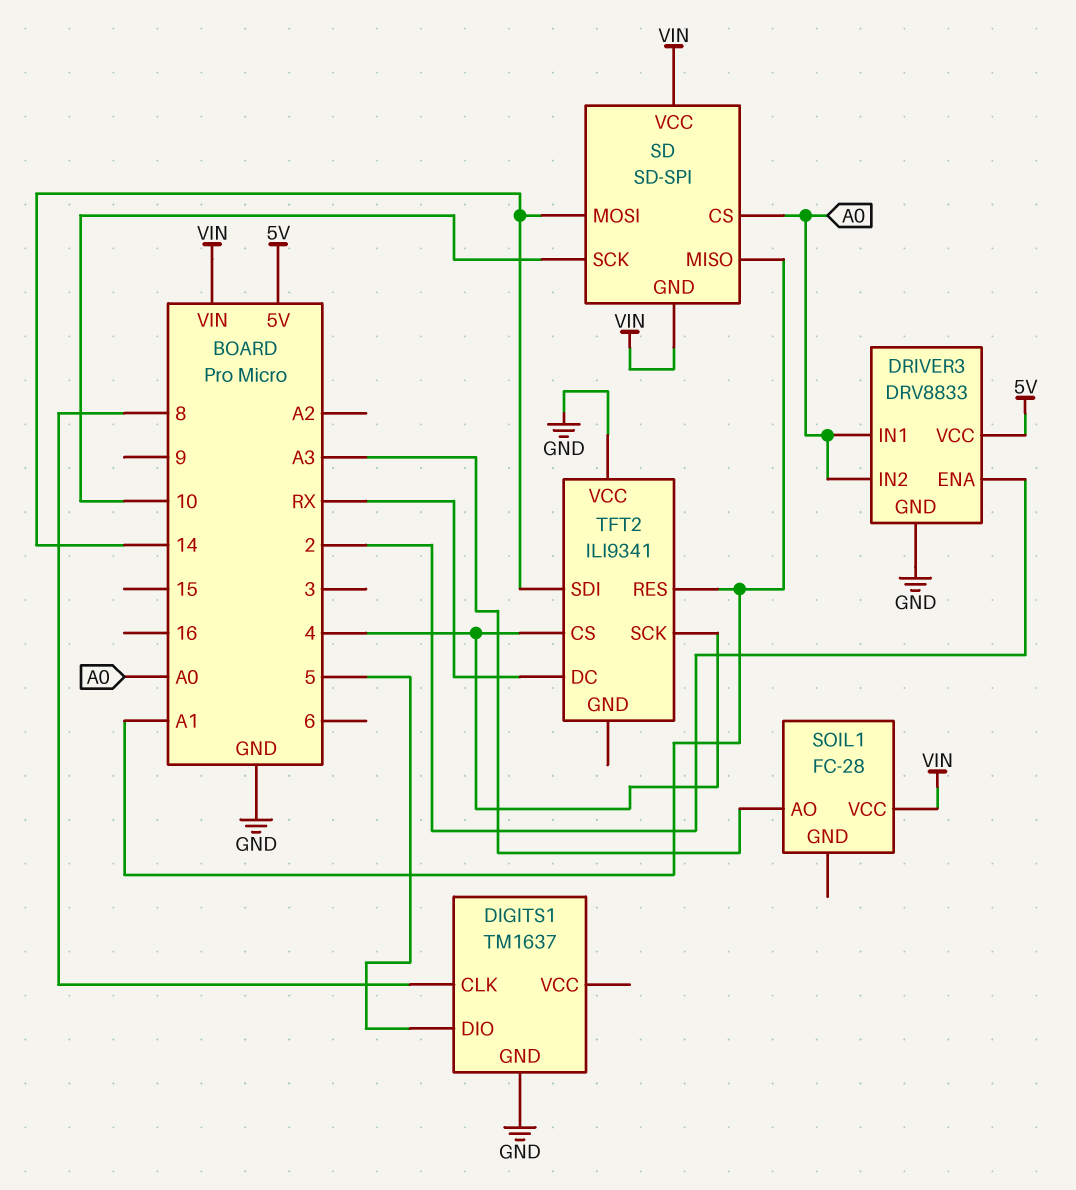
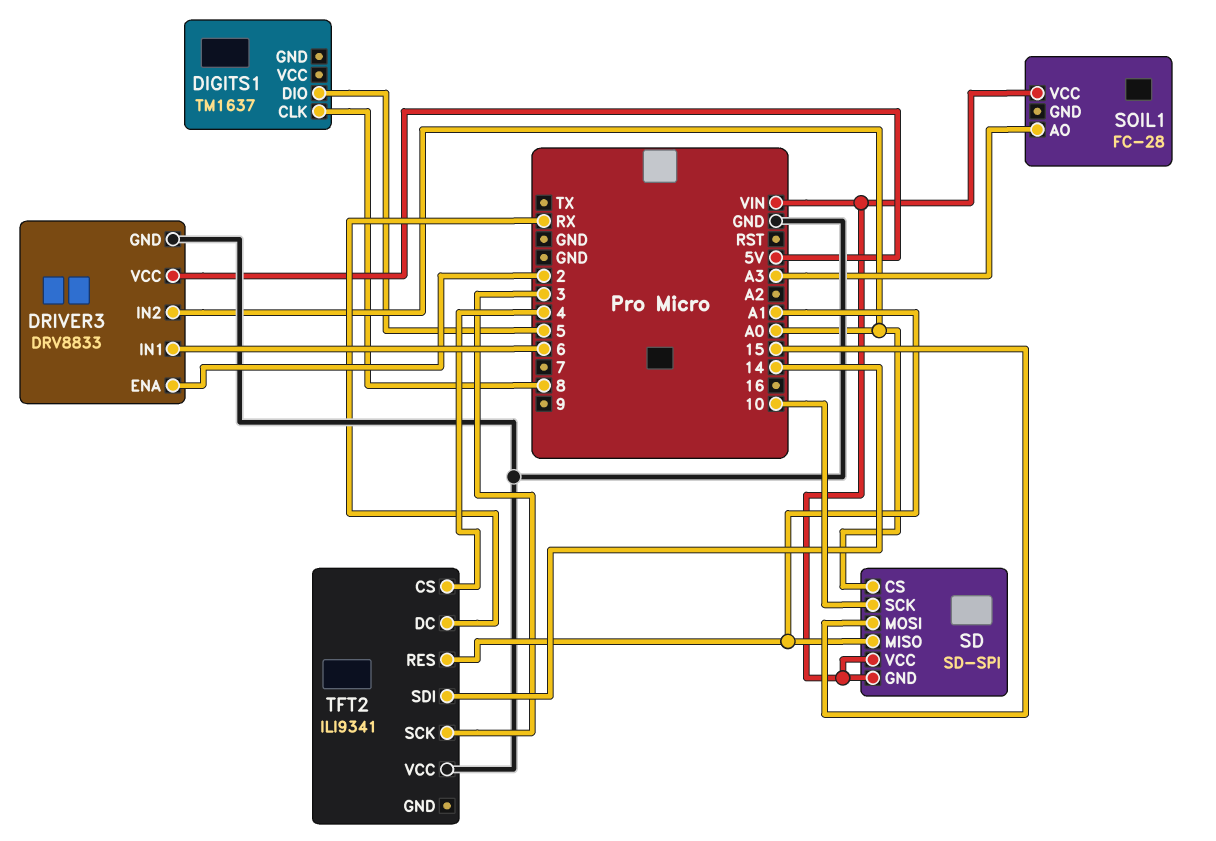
DIGITS1 pin GND: GND -> none
DRIVER3 pin IN1: A0 -> 6
SD pin MOSI: 14 -> 15
TFT2 pin SCK: 4 -> 3

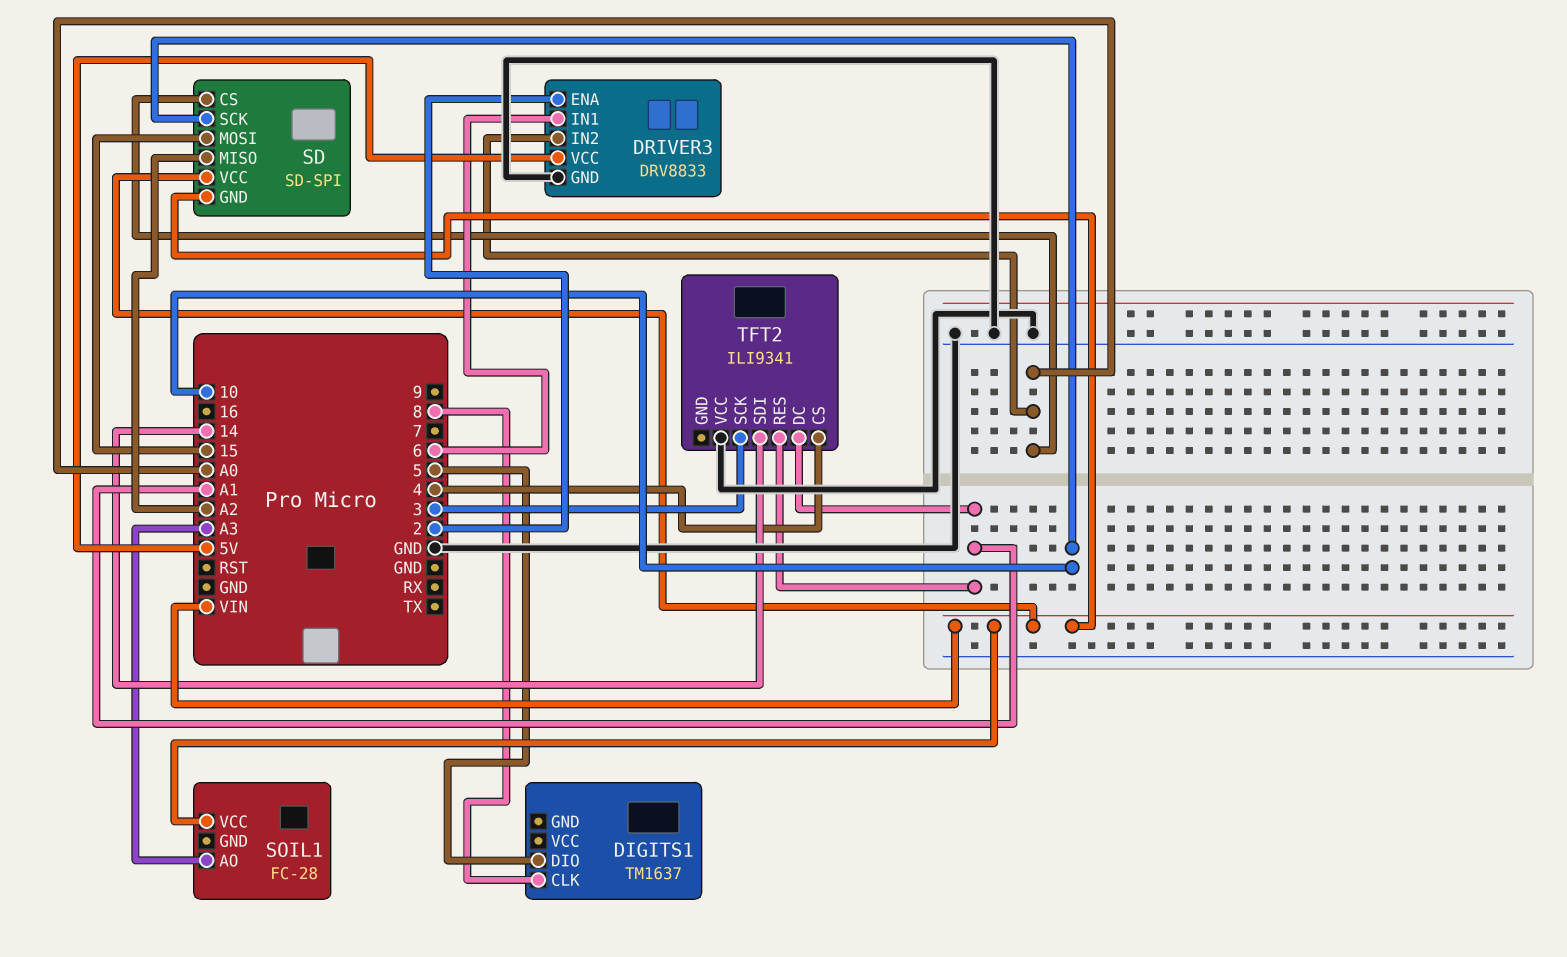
SD pin MISO: A1 -> A2
TFT2 pin DC: RX -> A1

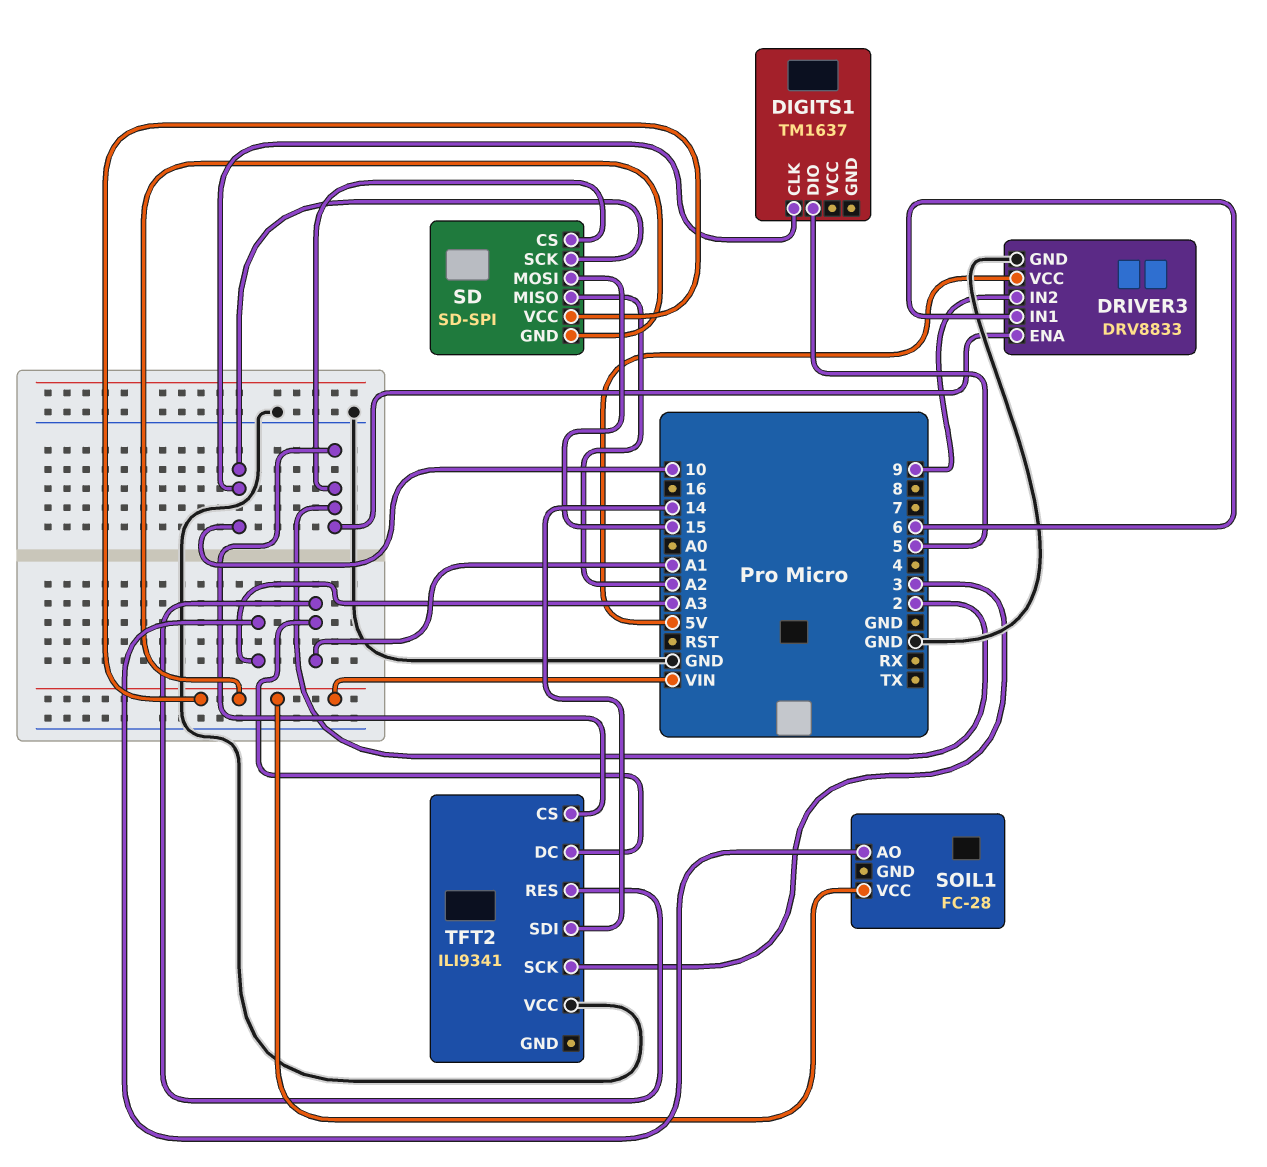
DIGITS1 pin CLK: 8 -> 10
DRIVER3 pin IN2: A0 -> 9
SD pin CS: A0 -> 2
TFT2 pin CS: 4 -> 2

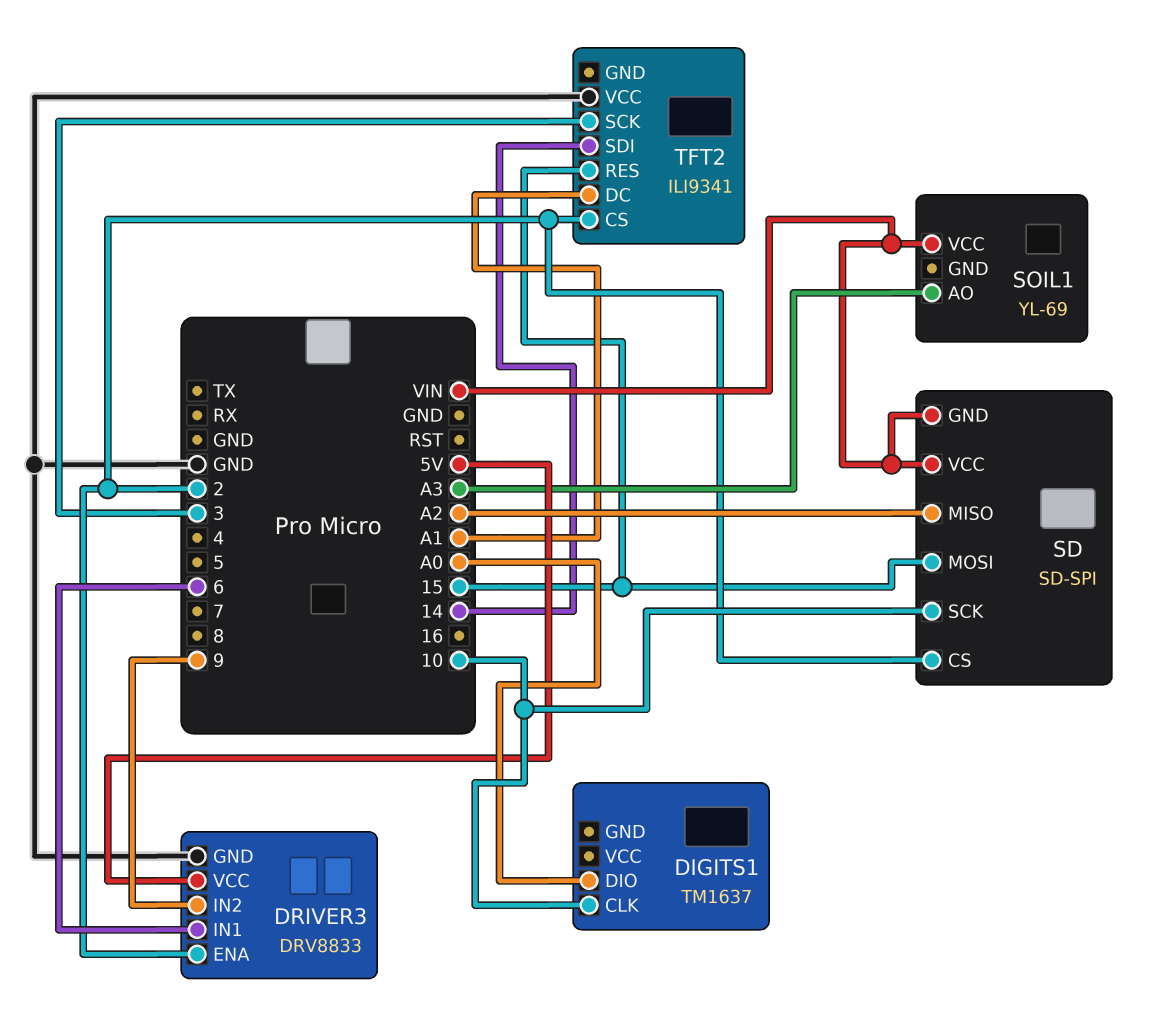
DIGITS1 pin DIO: 5 -> A0
SOIL1: FC-28 -> YL-69
TFT2 pin RES: A1 -> 15

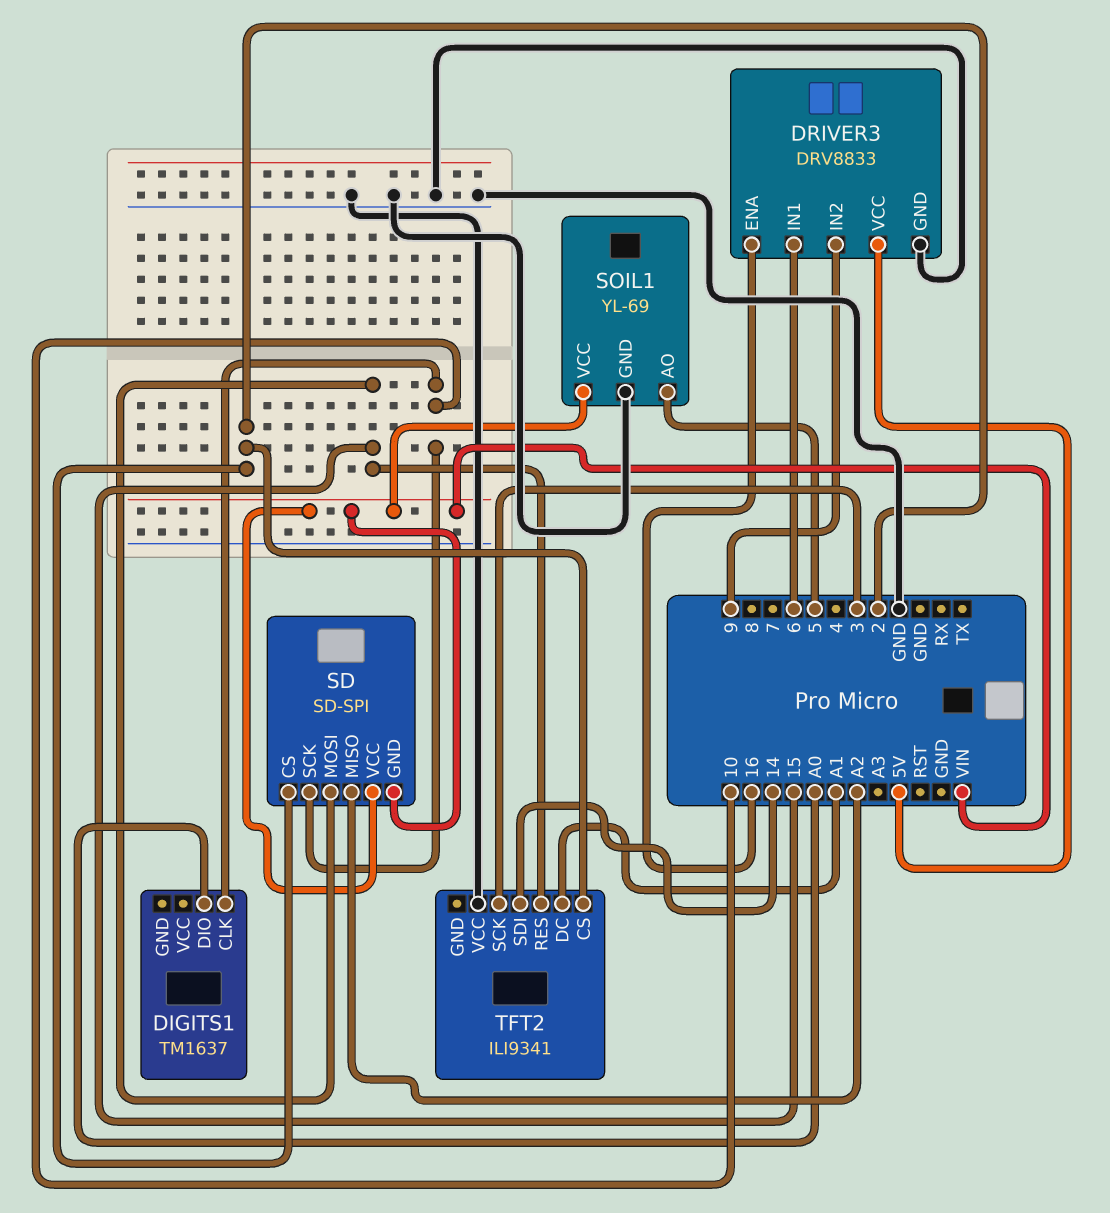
DRIVER3 pin ENA: 2 -> 16
SOIL1 pin AO: A3 -> 5
SOIL1 pin GND: none -> GND

